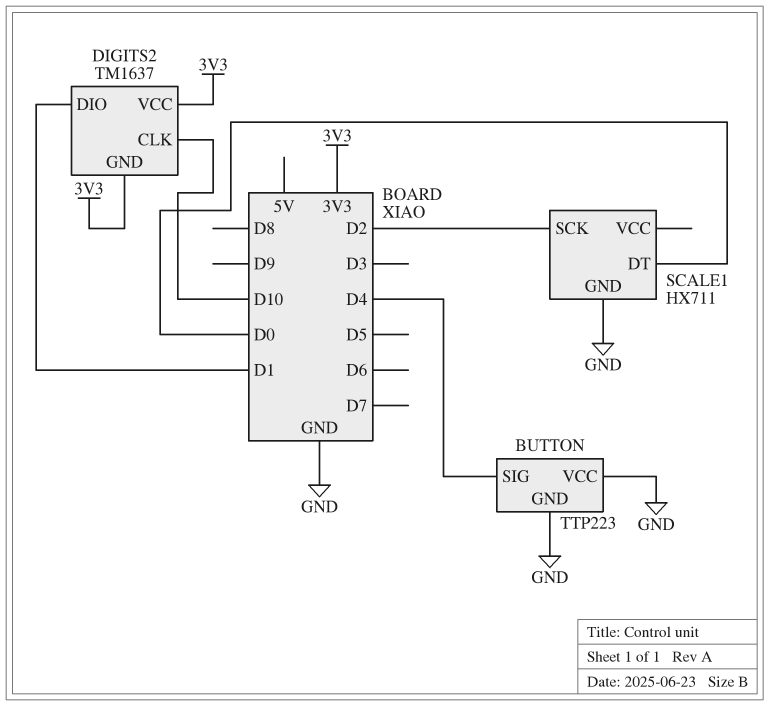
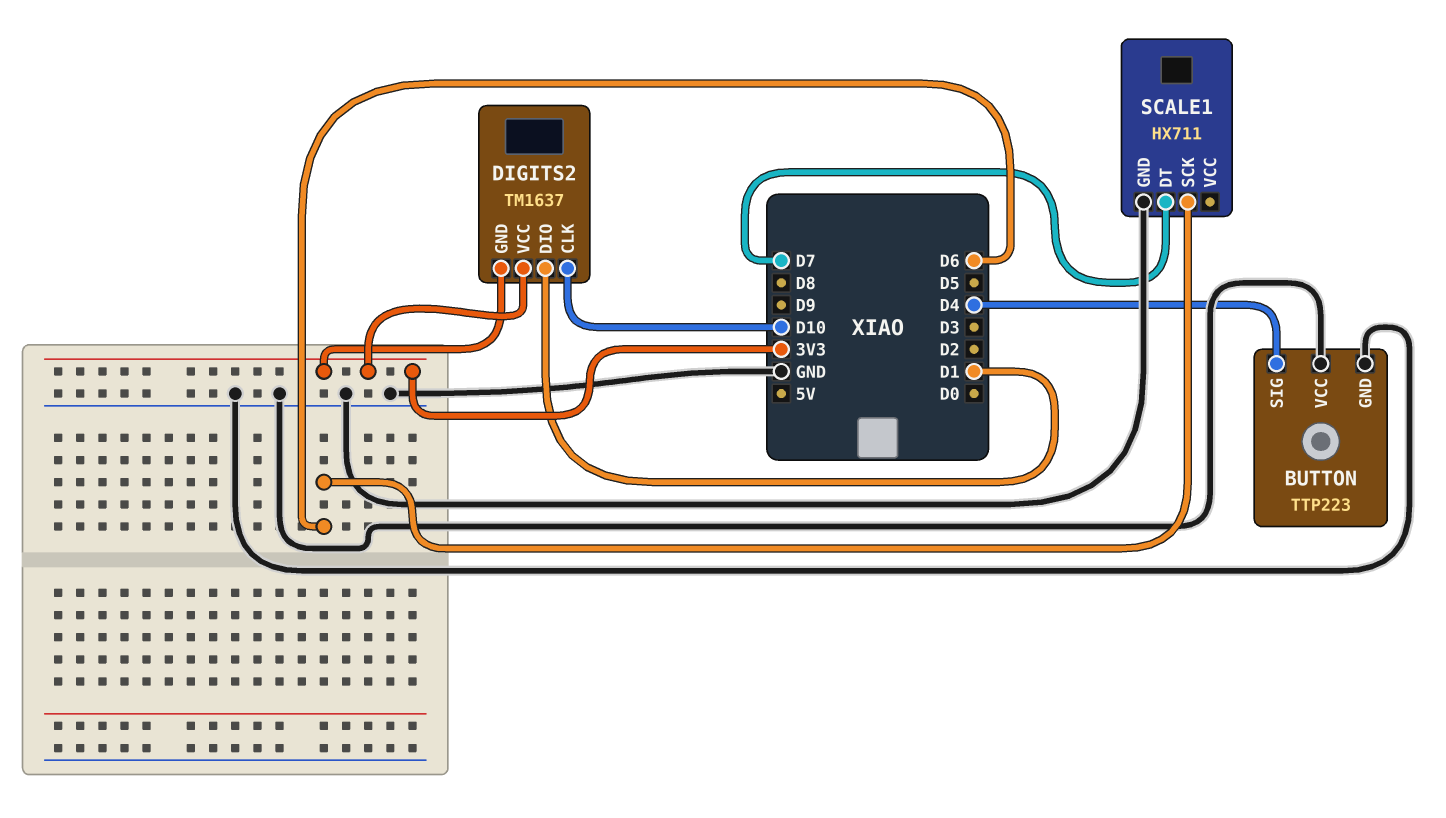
SCALE1 pin DT: D0 -> D7
SCALE1 pin SCK: D2 -> D6

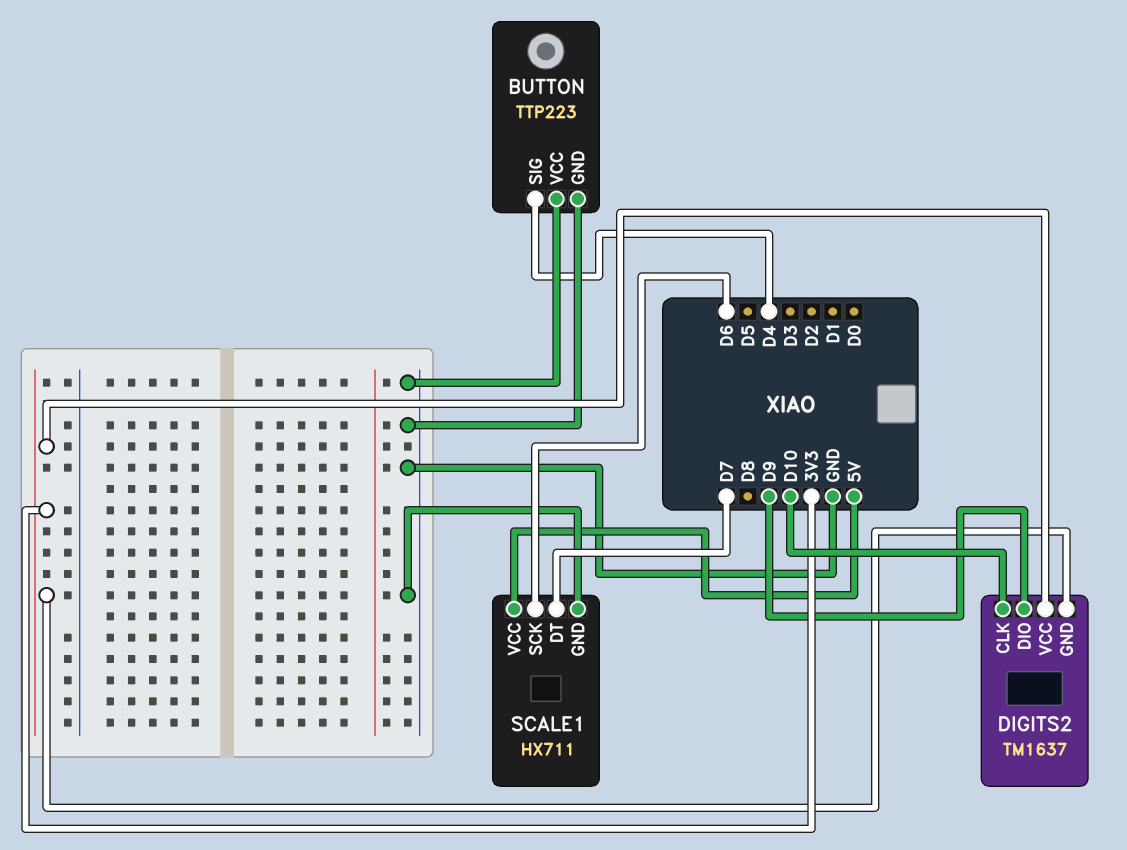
DIGITS2 pin DIO: D1 -> D9
SCALE1 pin VCC: none -> 5V

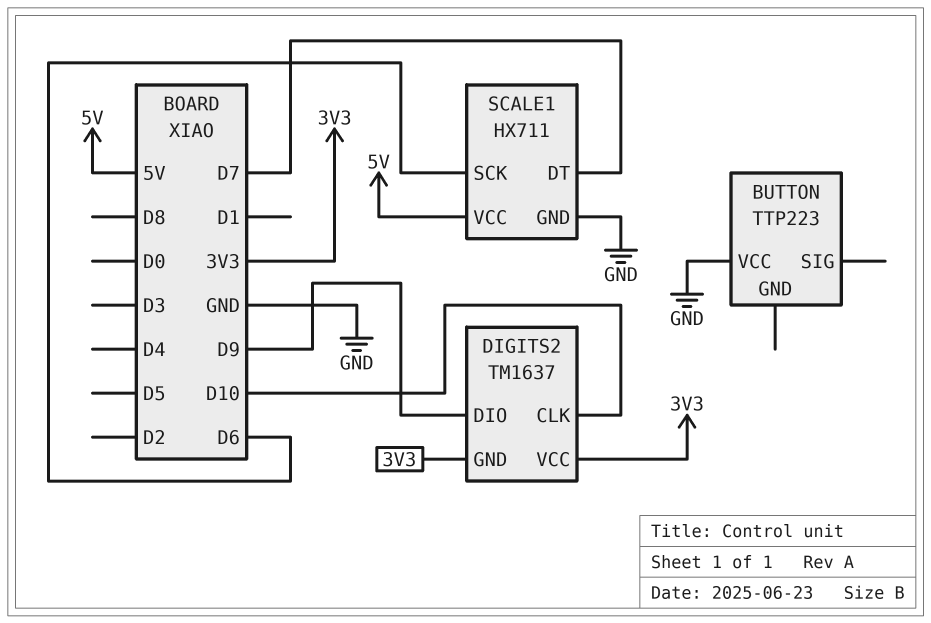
BUTTON pin GND: GND -> none
BUTTON pin SIG: D4 -> none

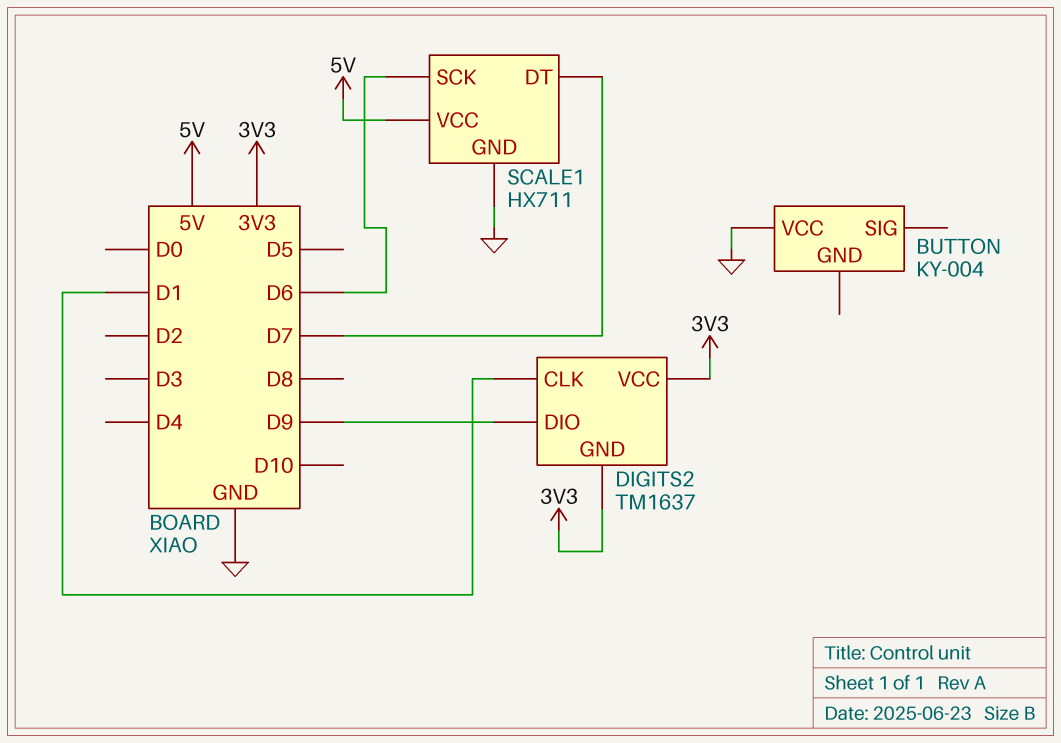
BUTTON: TTP223 -> KY-004
DIGITS2 pin CLK: D10 -> D1

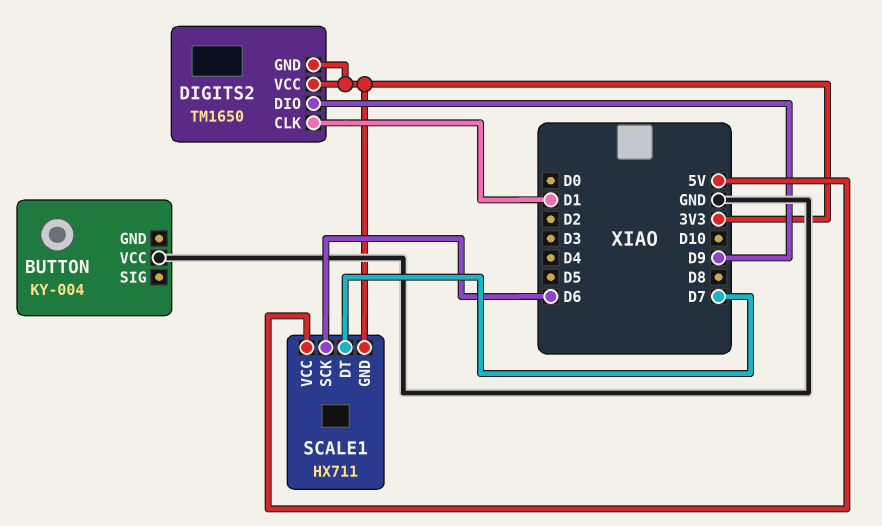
DIGITS2: TM1637 -> TM1650
SCALE1 pin GND: GND -> 3V3

